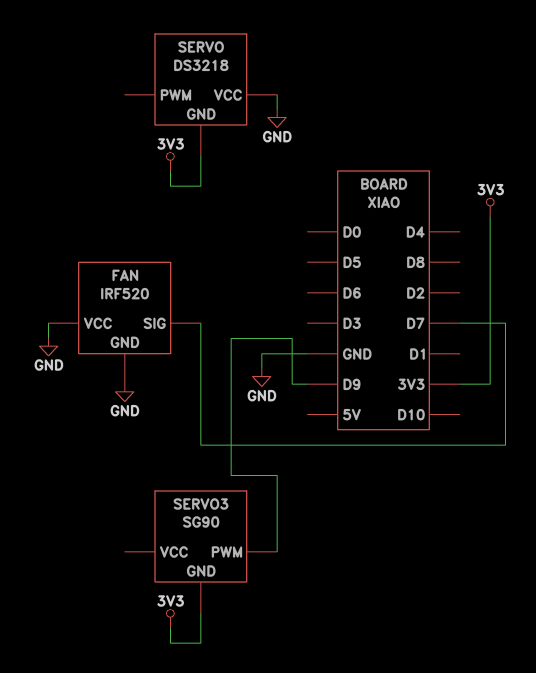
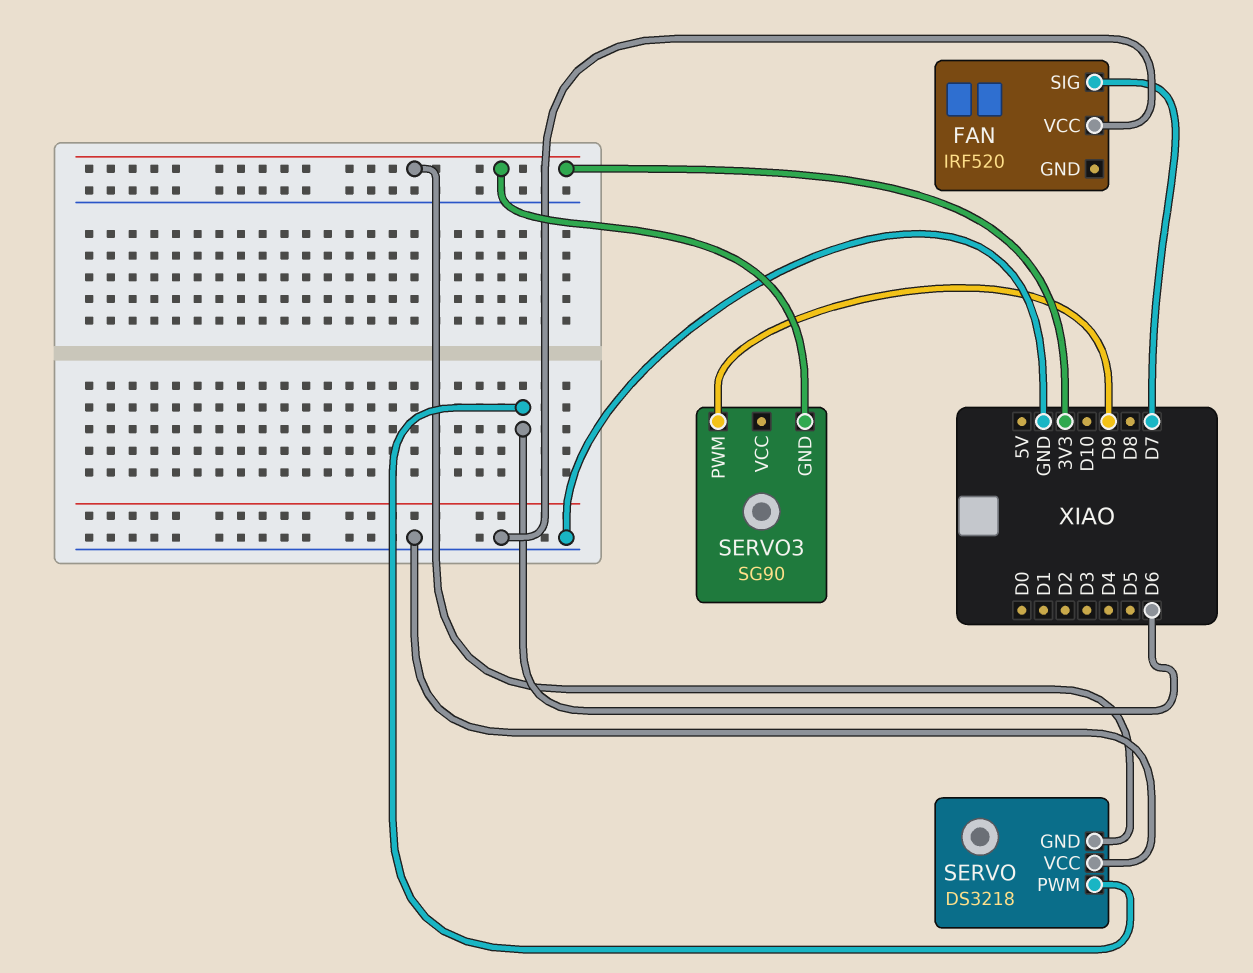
FAN pin GND: GND -> none
SERVO pin PWM: none -> D6

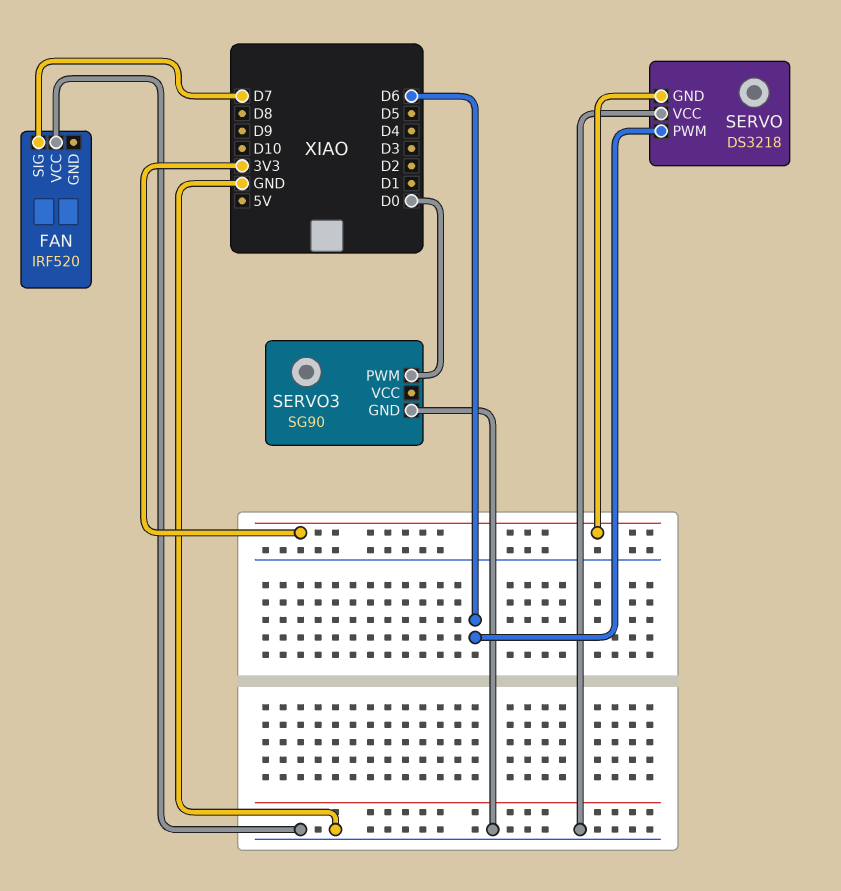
SERVO3 pin GND: 3V3 -> GND
SERVO3 pin PWM: D9 -> D0

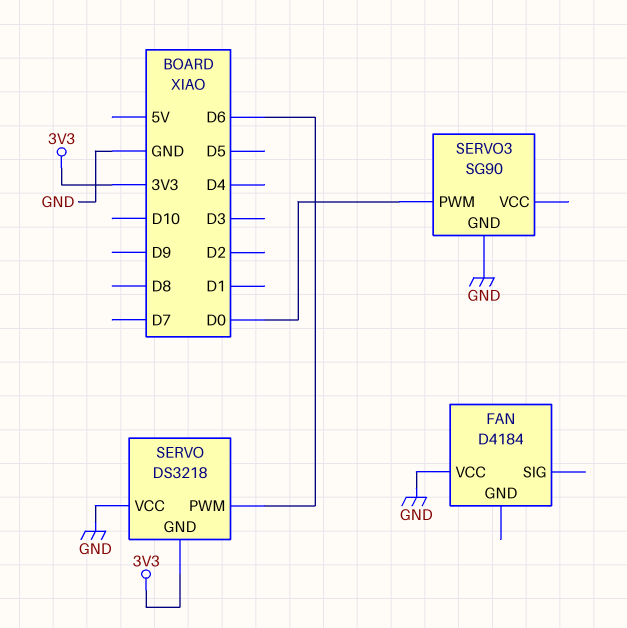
FAN: IRF520 -> D4184
FAN pin SIG: D7 -> none

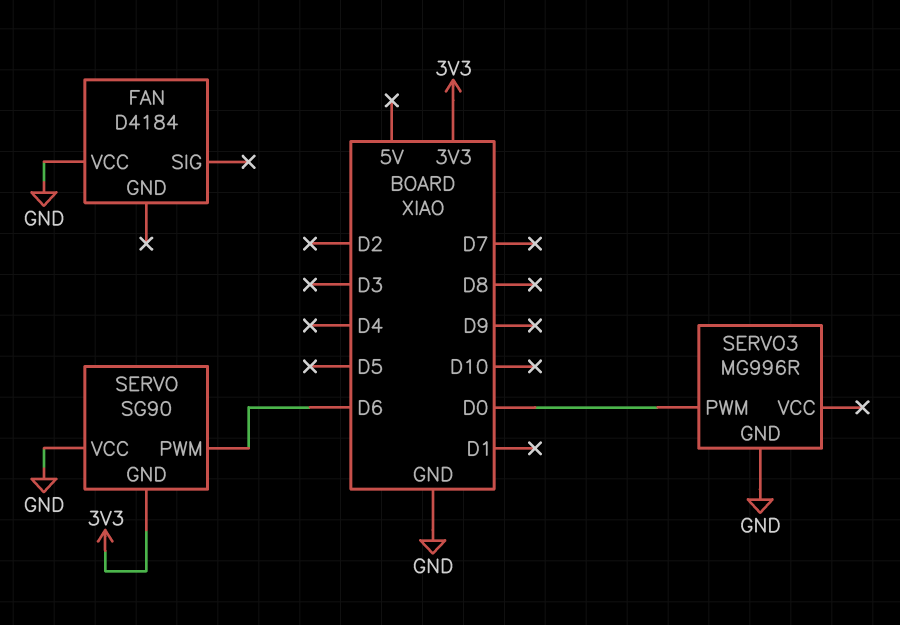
SERVO: DS3218 -> SG90
SERVO3: SG90 -> MG996R

